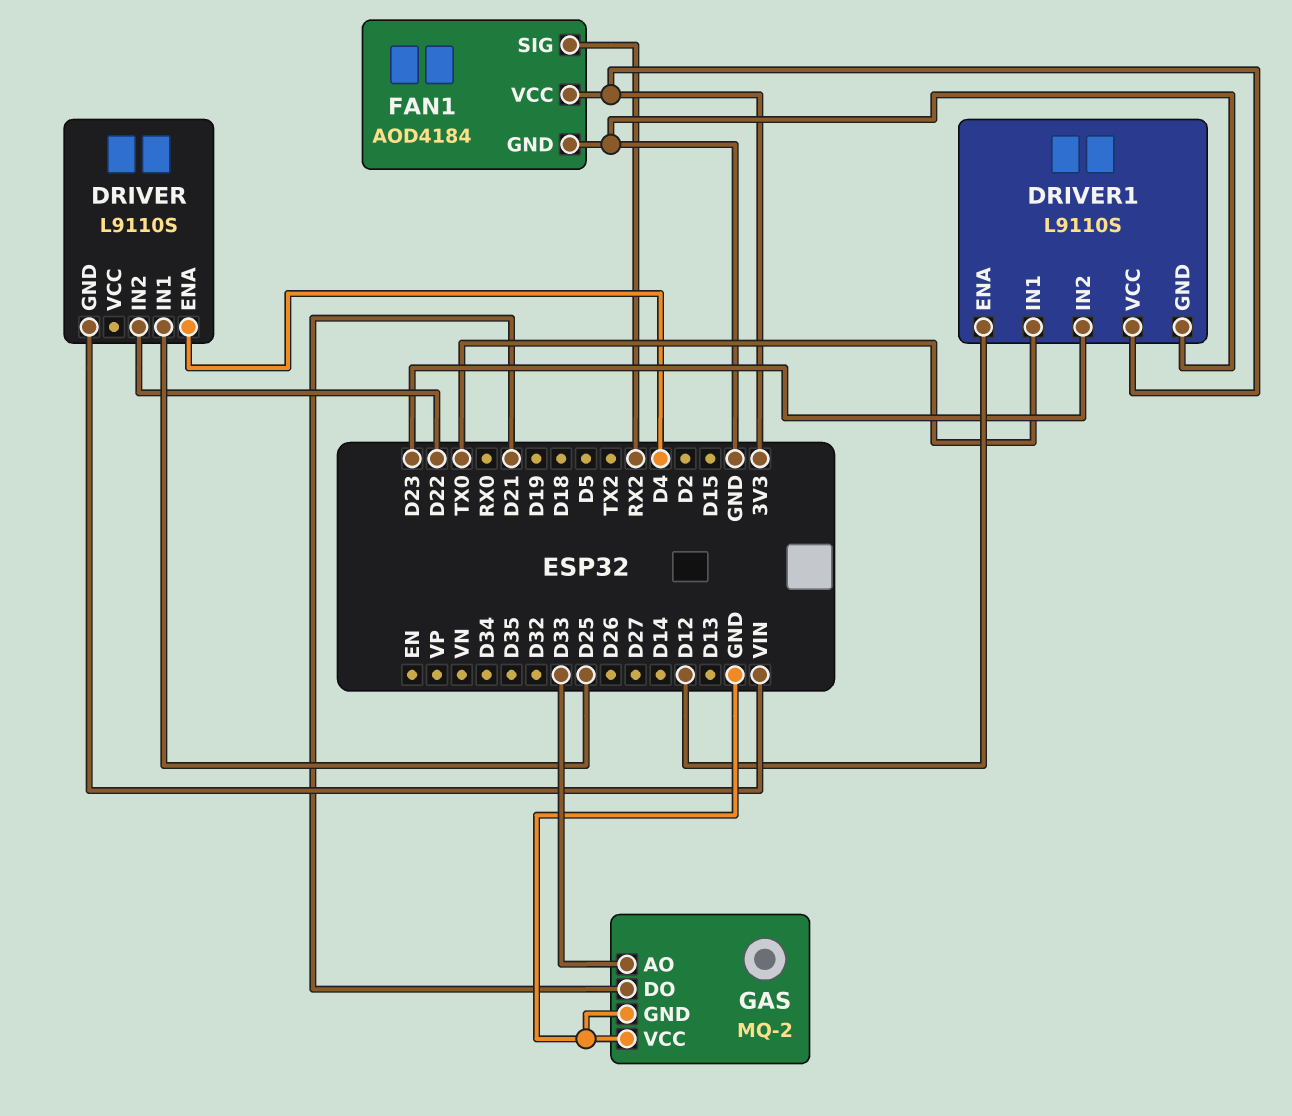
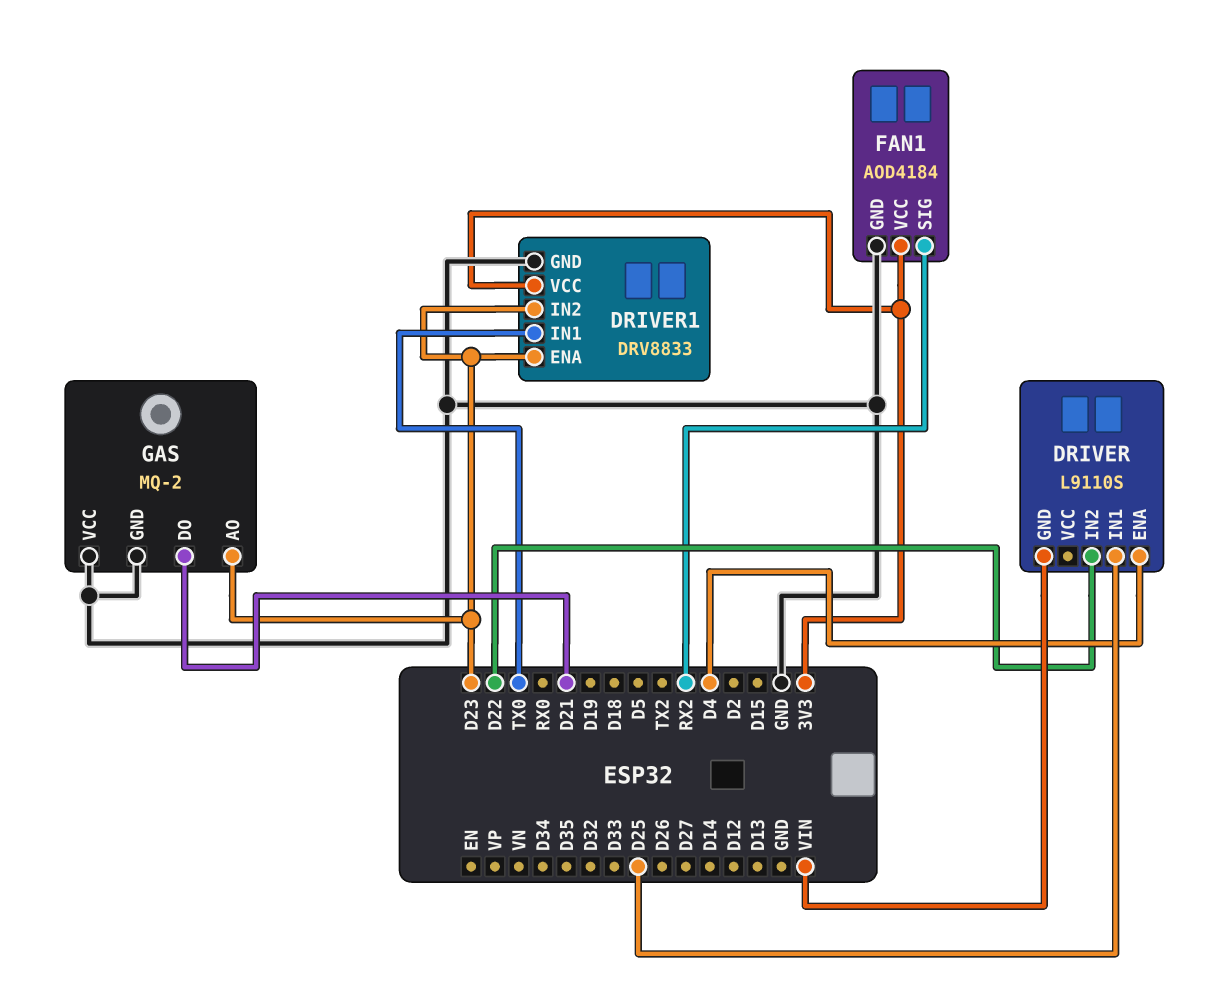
DRIVER1: L9110S -> DRV8833
DRIVER1 pin ENA: D12 -> D23
GAS pin AO: D33 -> D23

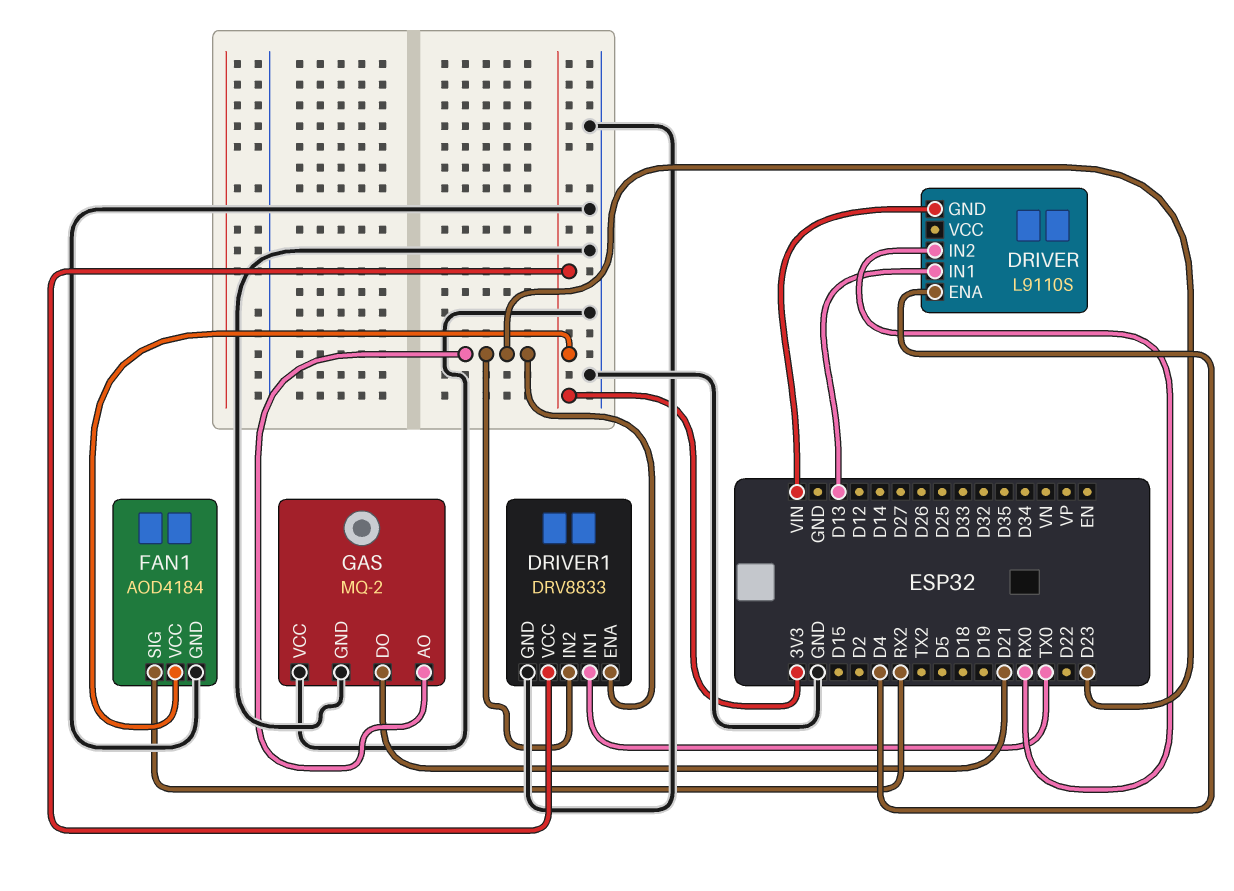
DRIVER pin IN1: D25 -> D13
DRIVER pin IN2: D22 -> RX0

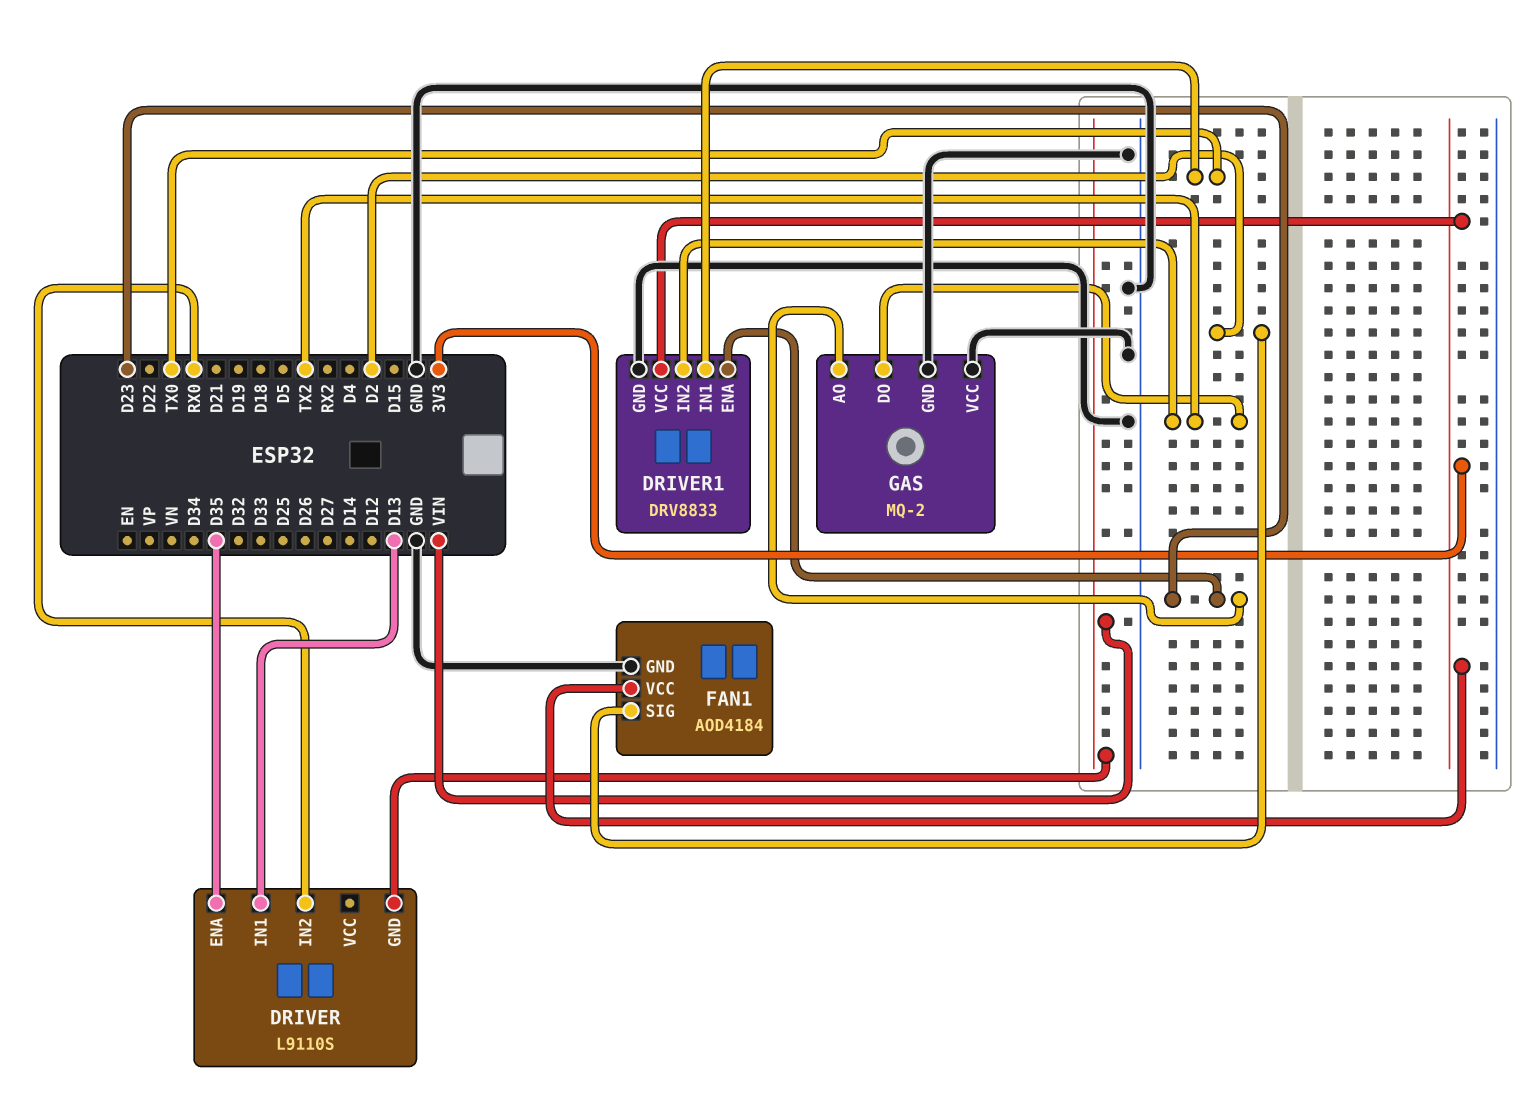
DRIVER pin ENA: D4 -> D35
DRIVER1 pin IN2: D23 -> TX2
FAN1 pin SIG: RX2 -> D2
GAS pin DO: D21 -> TX2

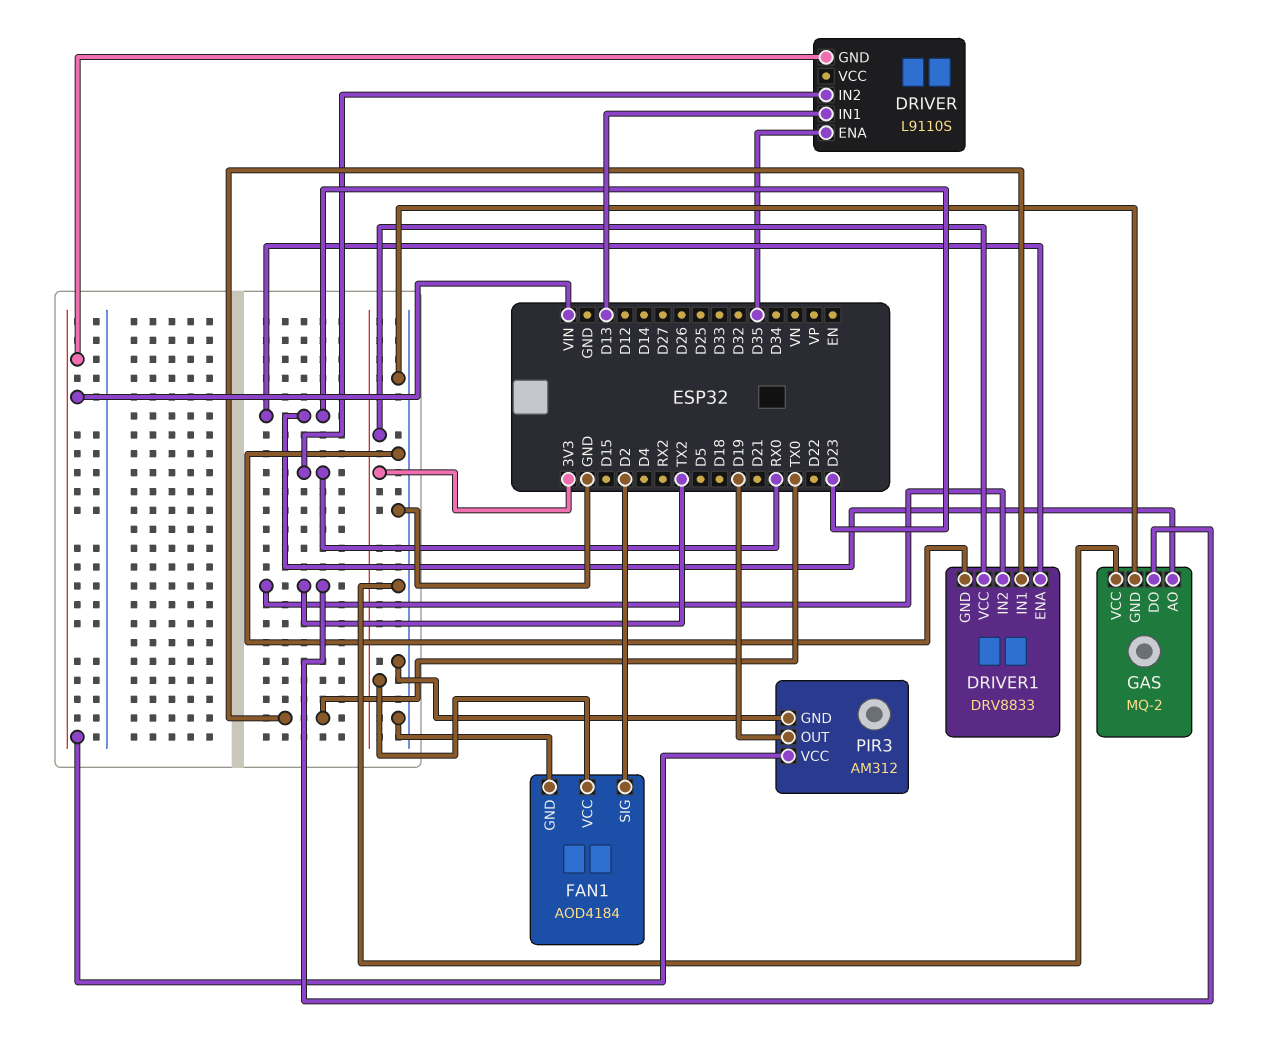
PIR3: none -> AM312
PIR3 pin GND: none -> GND
PIR3 pin OUT: none -> D19
PIR3 pin VCC: none -> VIN

